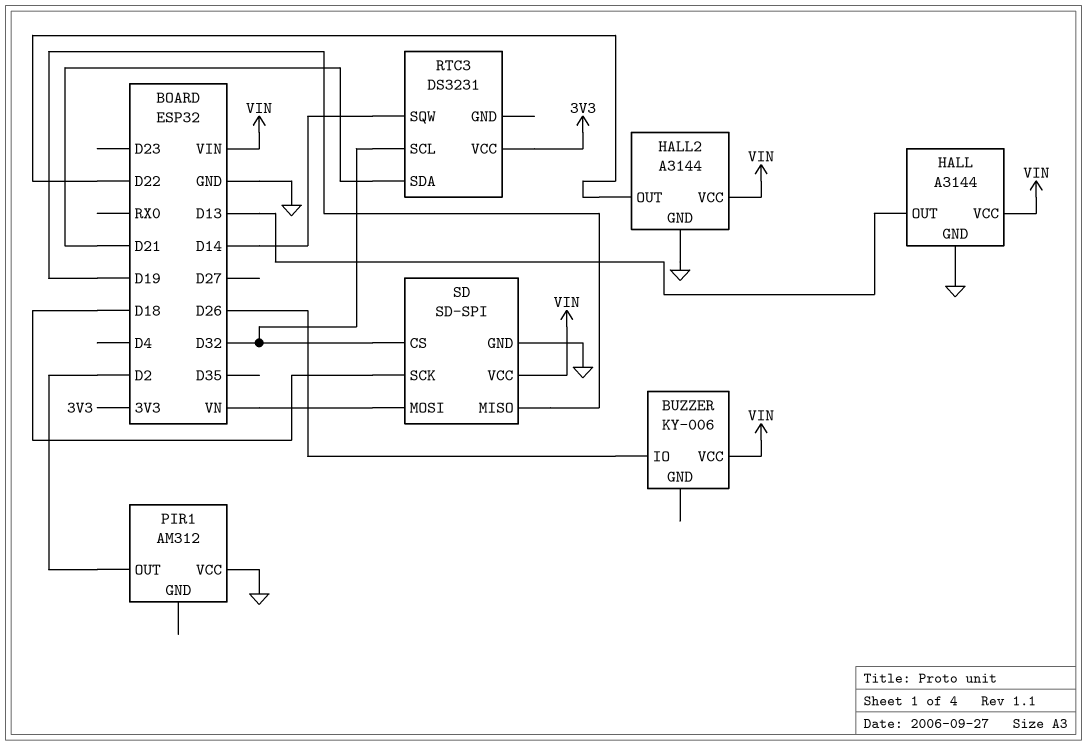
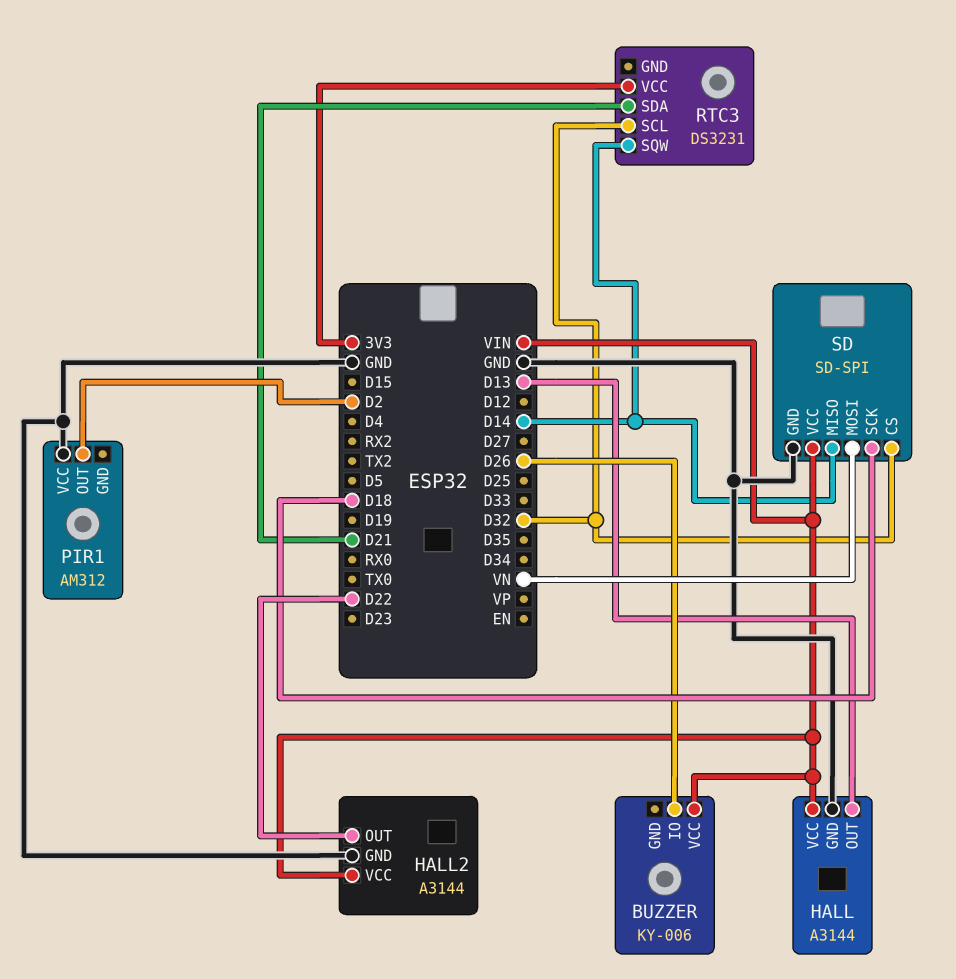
SD pin MISO: D19 -> D14

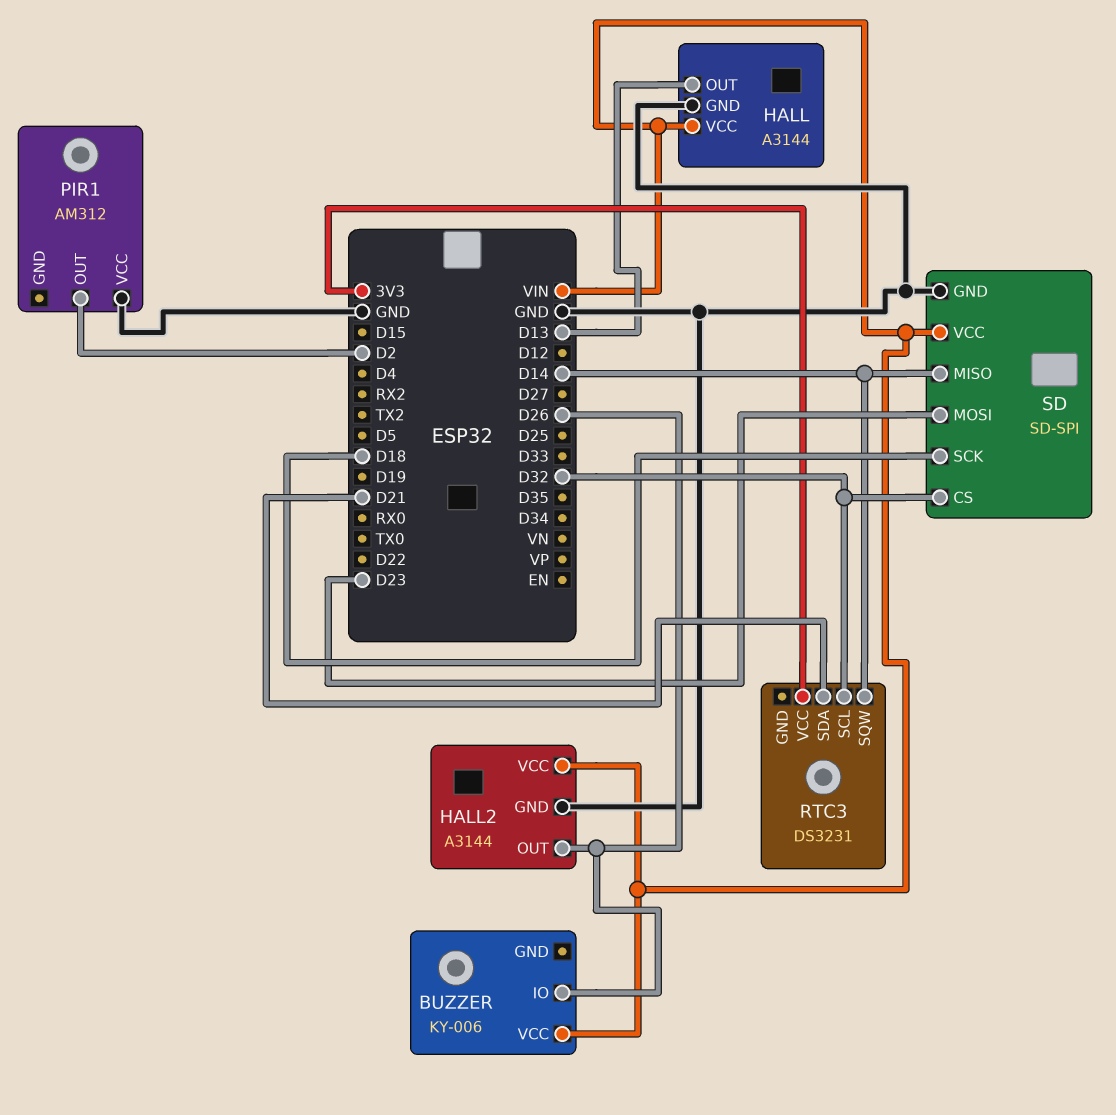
HALL2 pin OUT: D22 -> D26
SD pin MOSI: VN -> D23

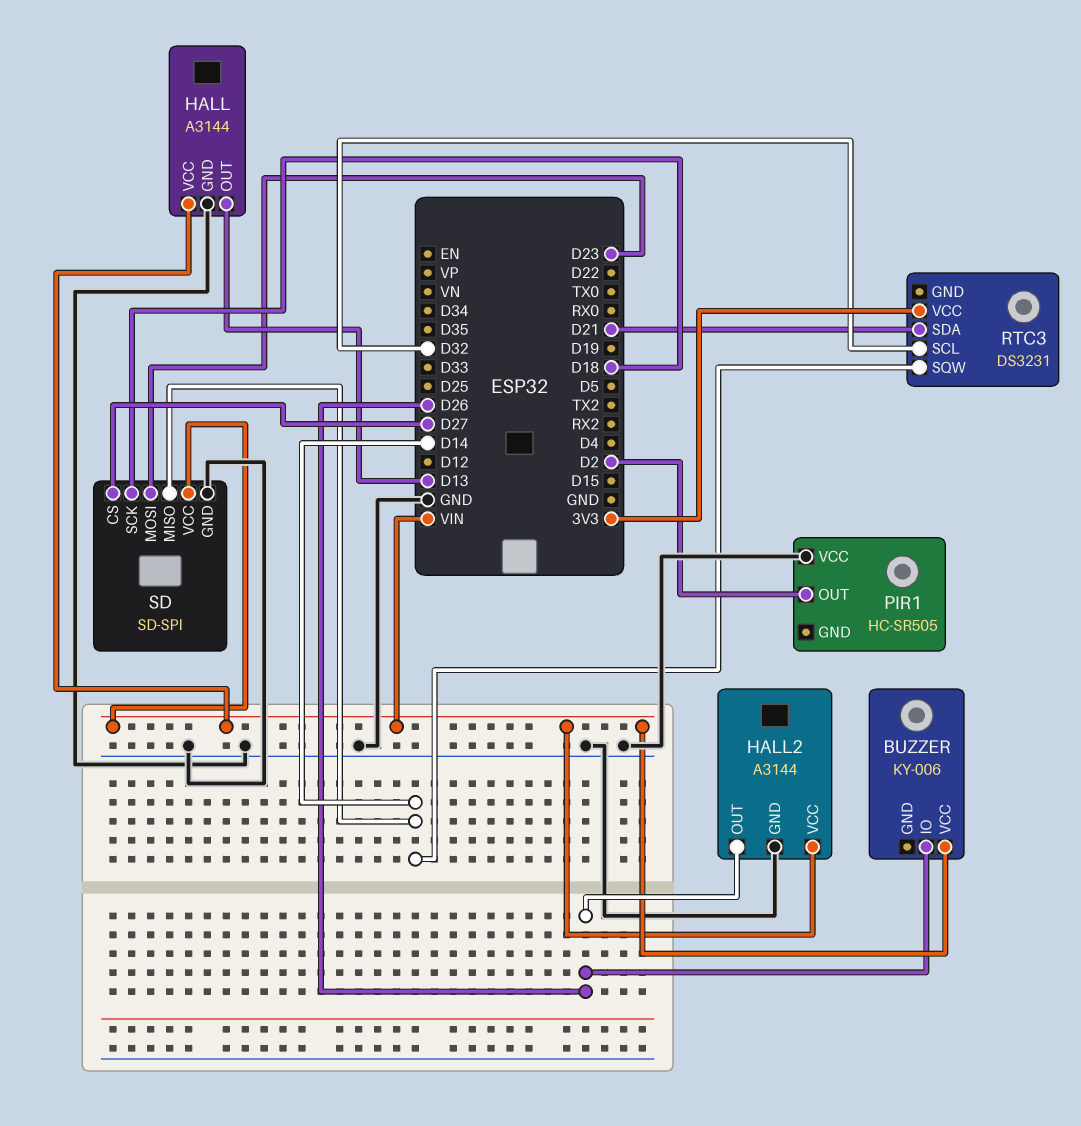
PIR1: AM312 -> HC-SR505
SD pin CS: D32 -> D27

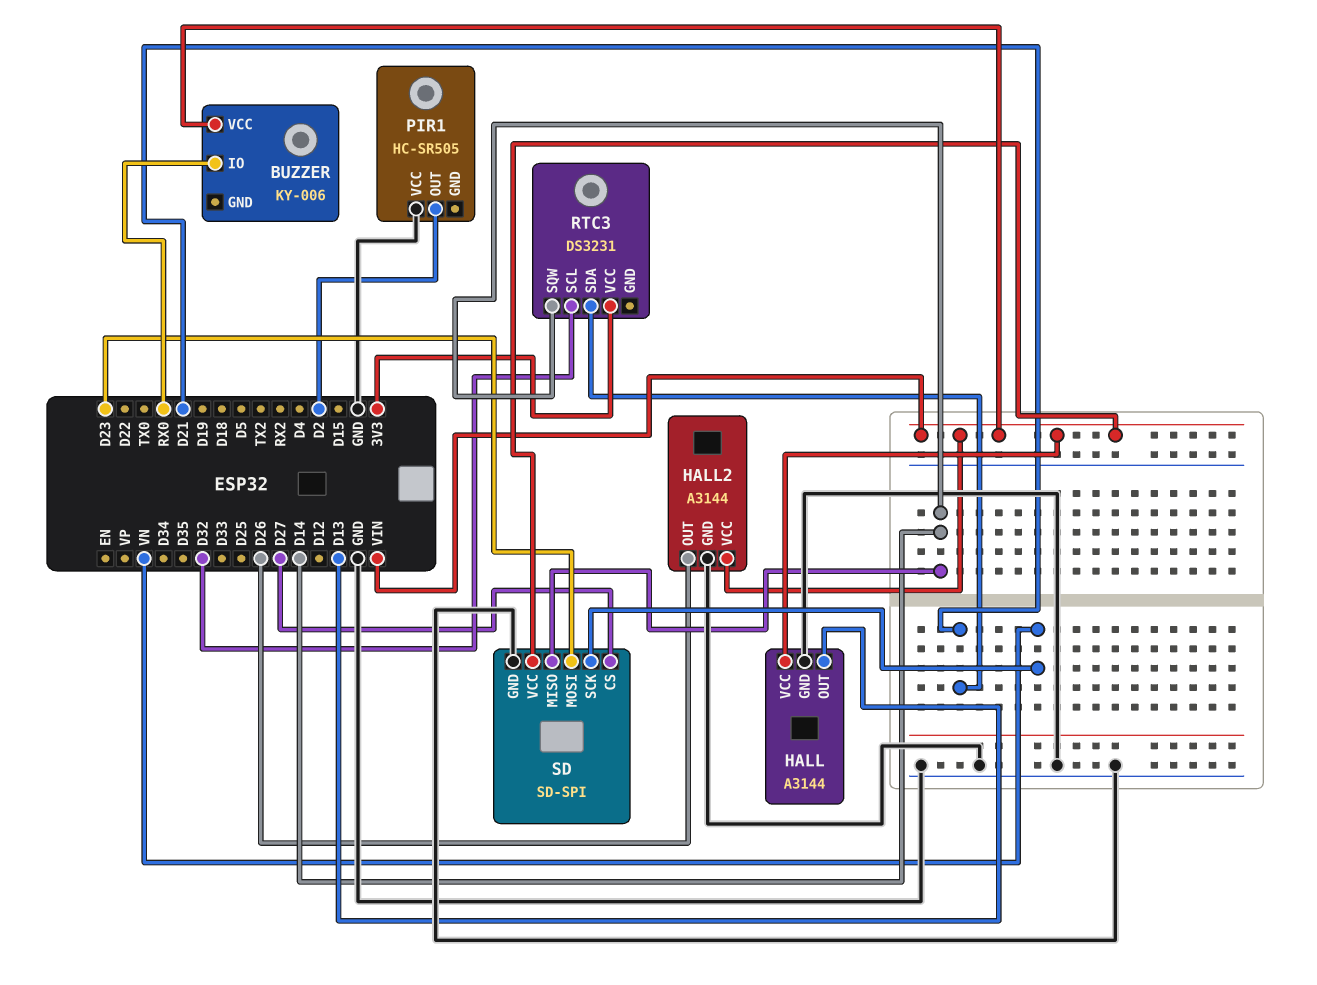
BUZZER pin IO: D26 -> RX0
SD pin SCK: D18 -> VN

